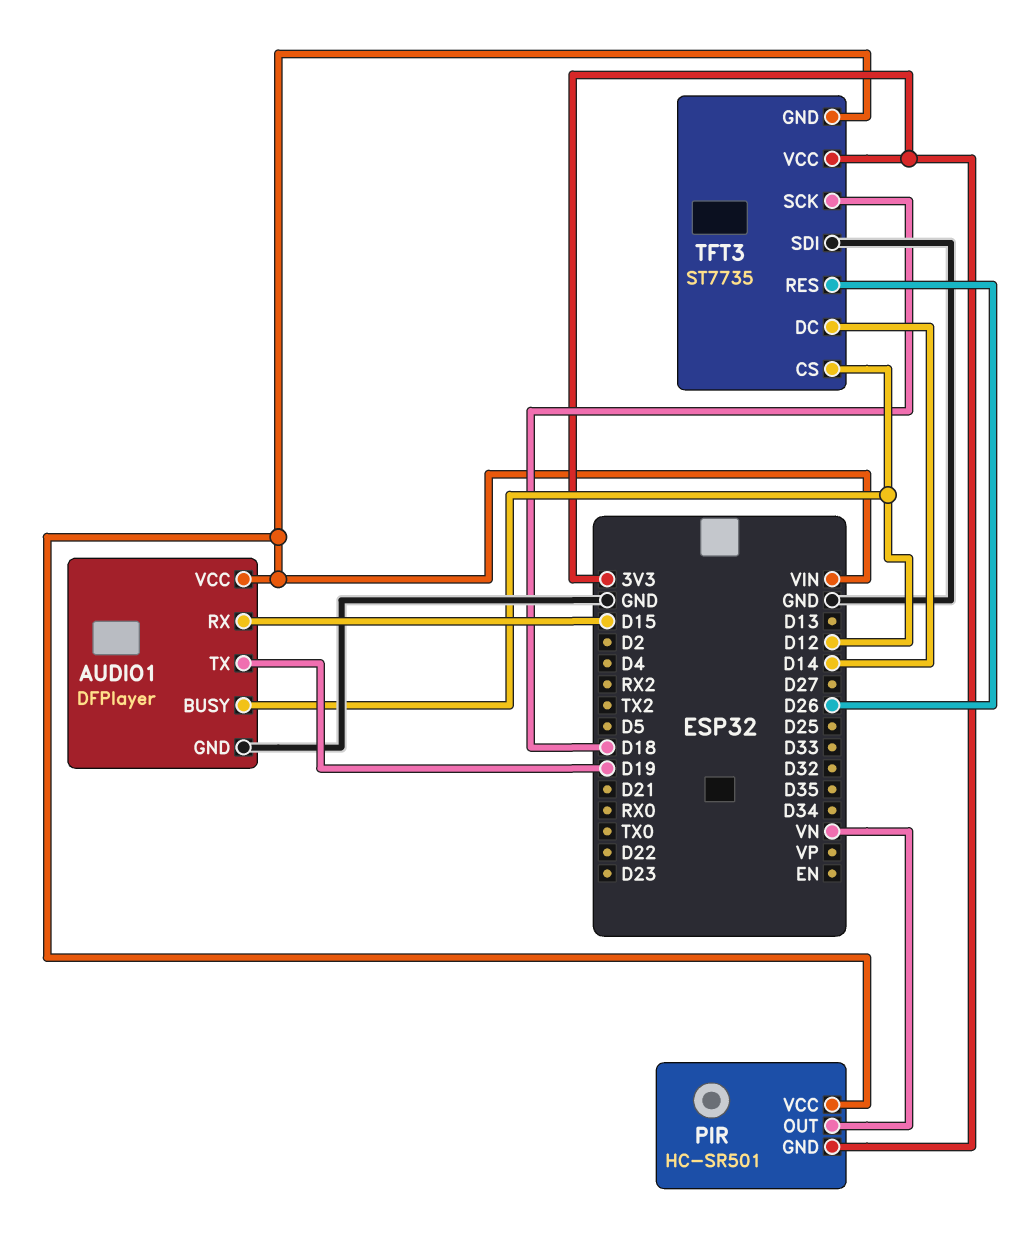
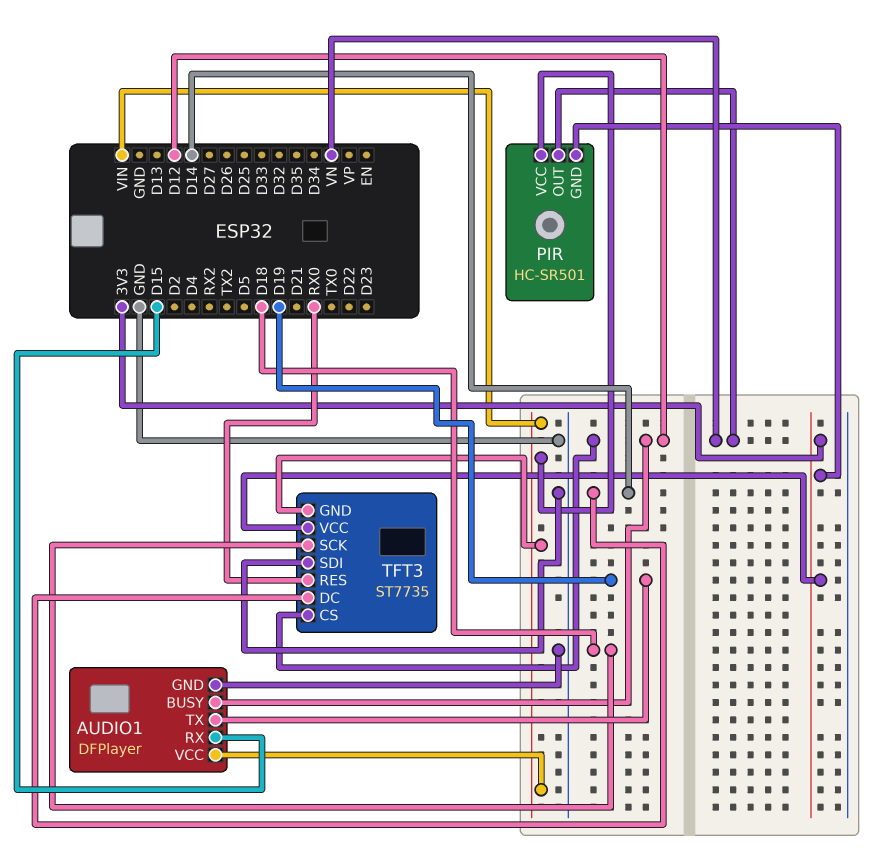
TFT3 pin RES: D26 -> RX0

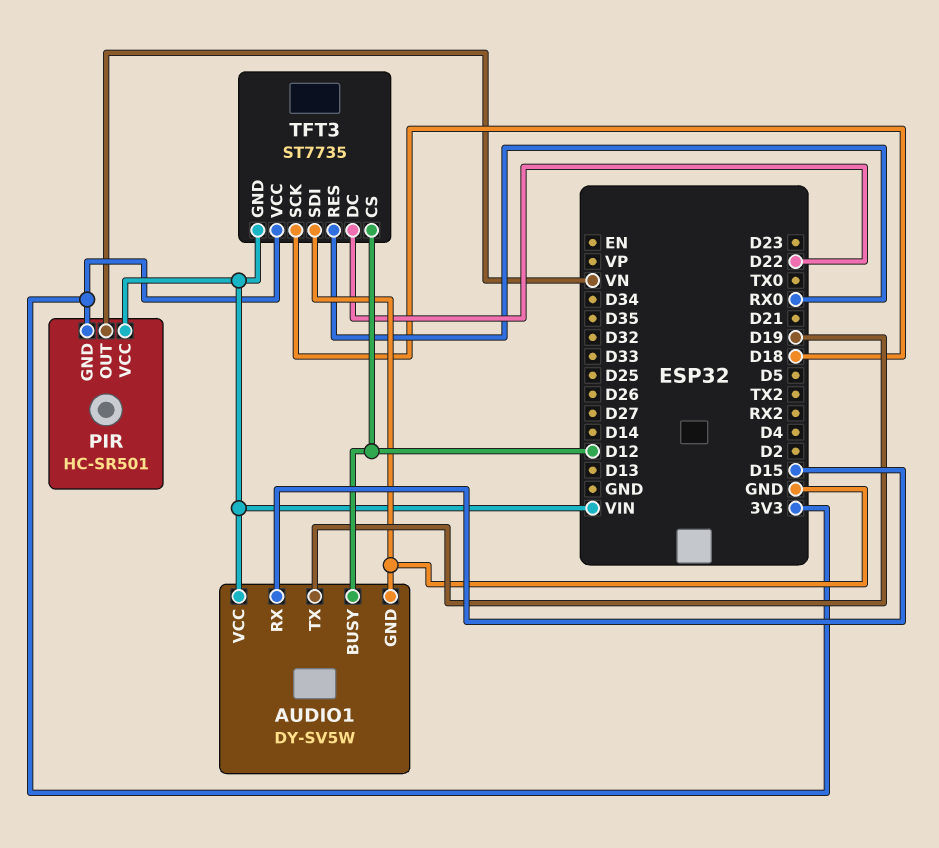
AUDIO1: DFPlayer -> DY-SV5W
TFT3 pin DC: D14 -> D22

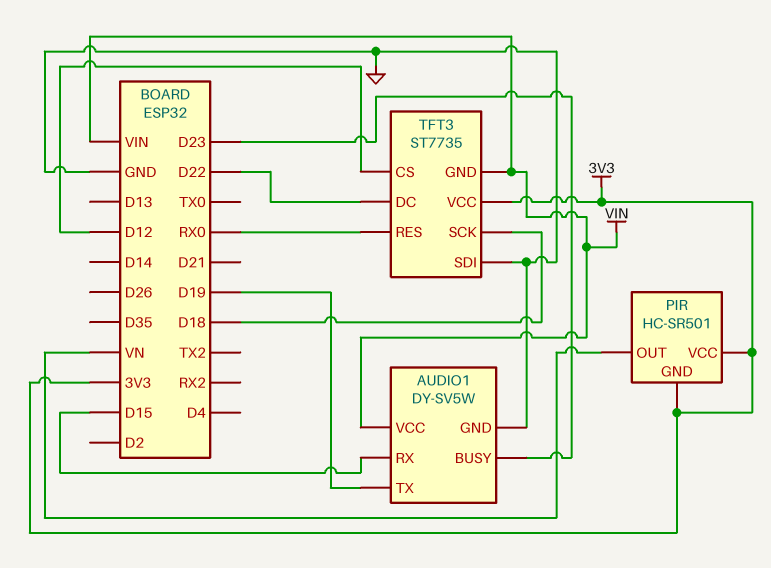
AUDIO1 pin BUSY: D12 -> D23
PIR pin VCC: VIN -> 3V3

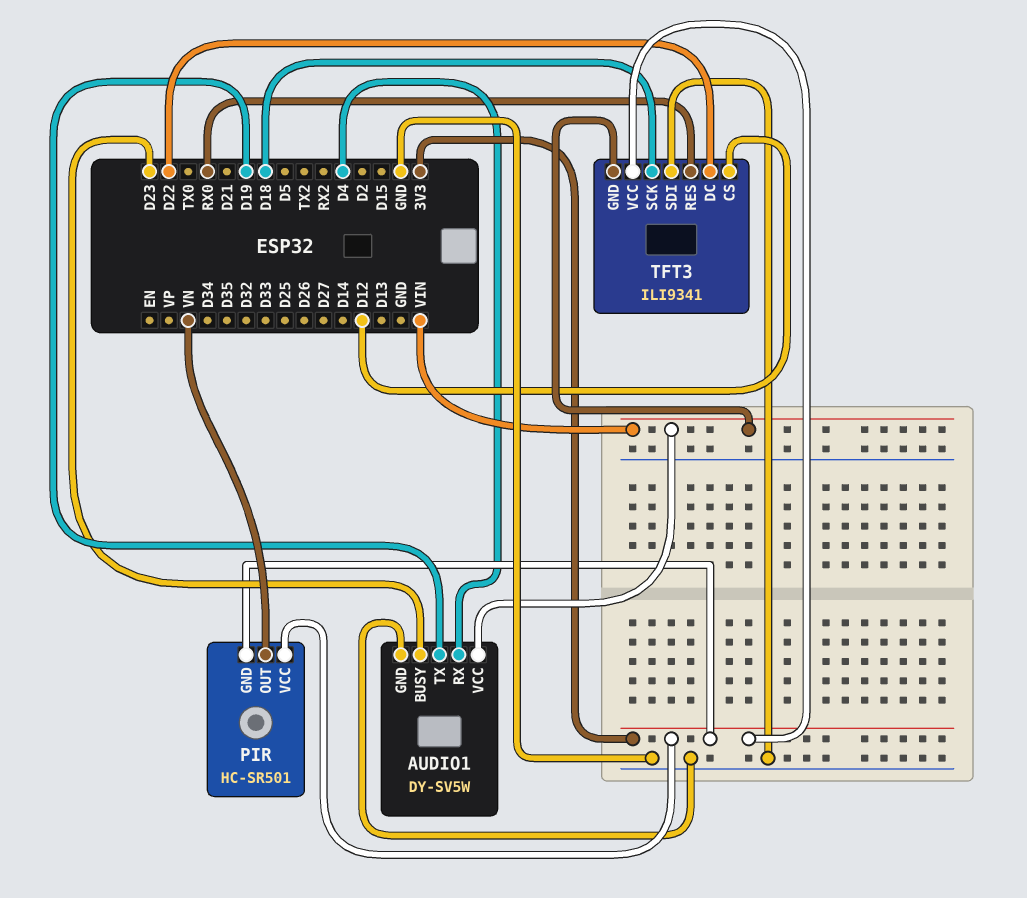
AUDIO1 pin RX: D15 -> D4
TFT3: ST7735 -> ILI9341

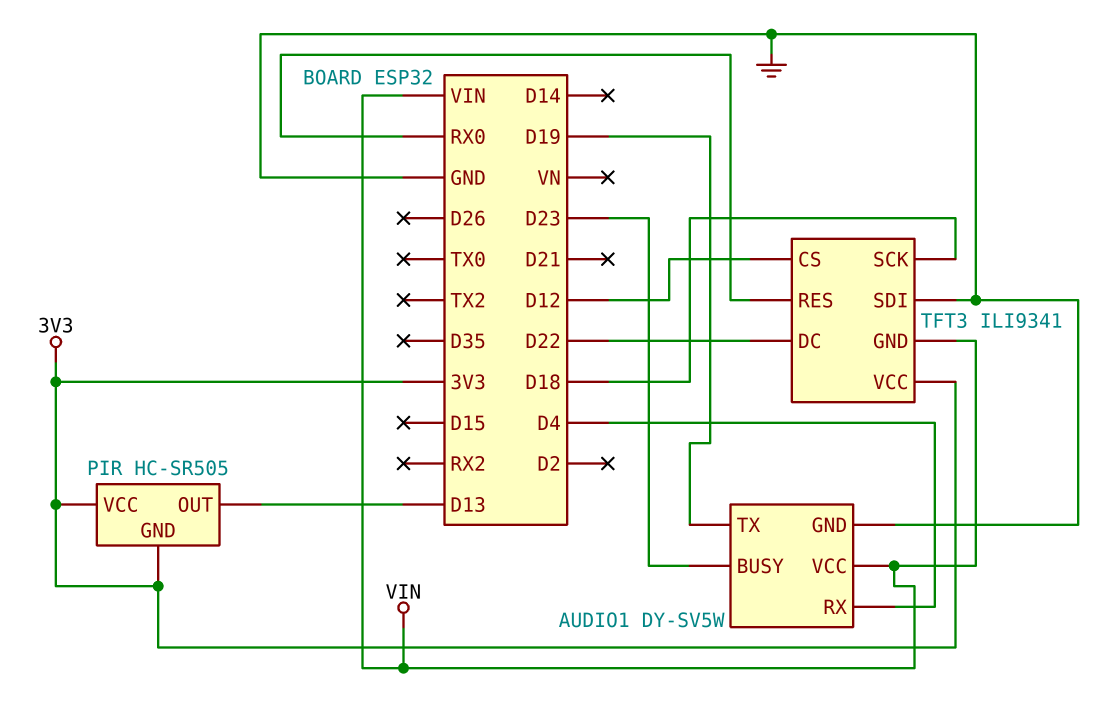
PIR: HC-SR501 -> HC-SR505
PIR pin OUT: VN -> D13

